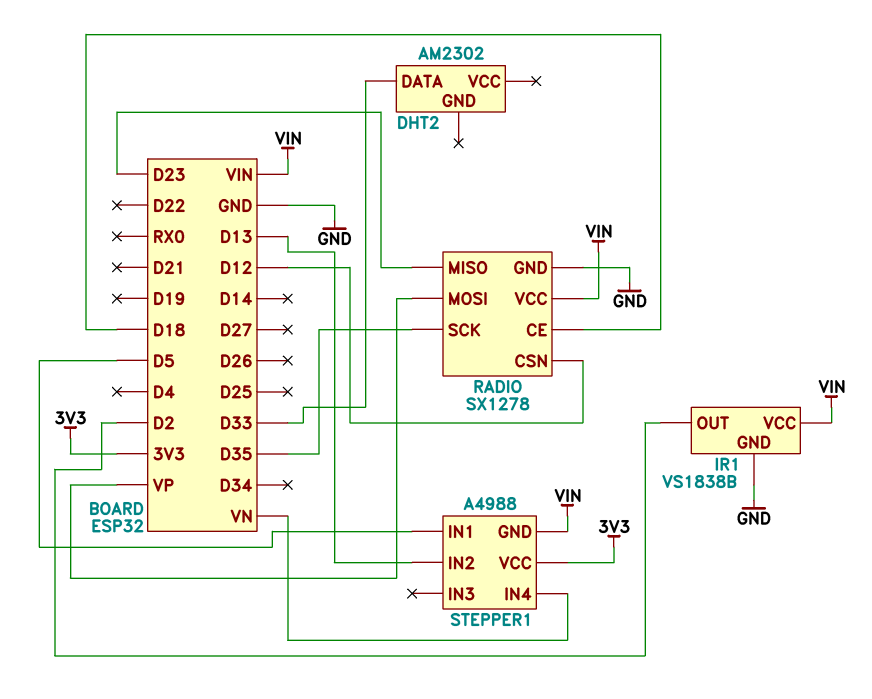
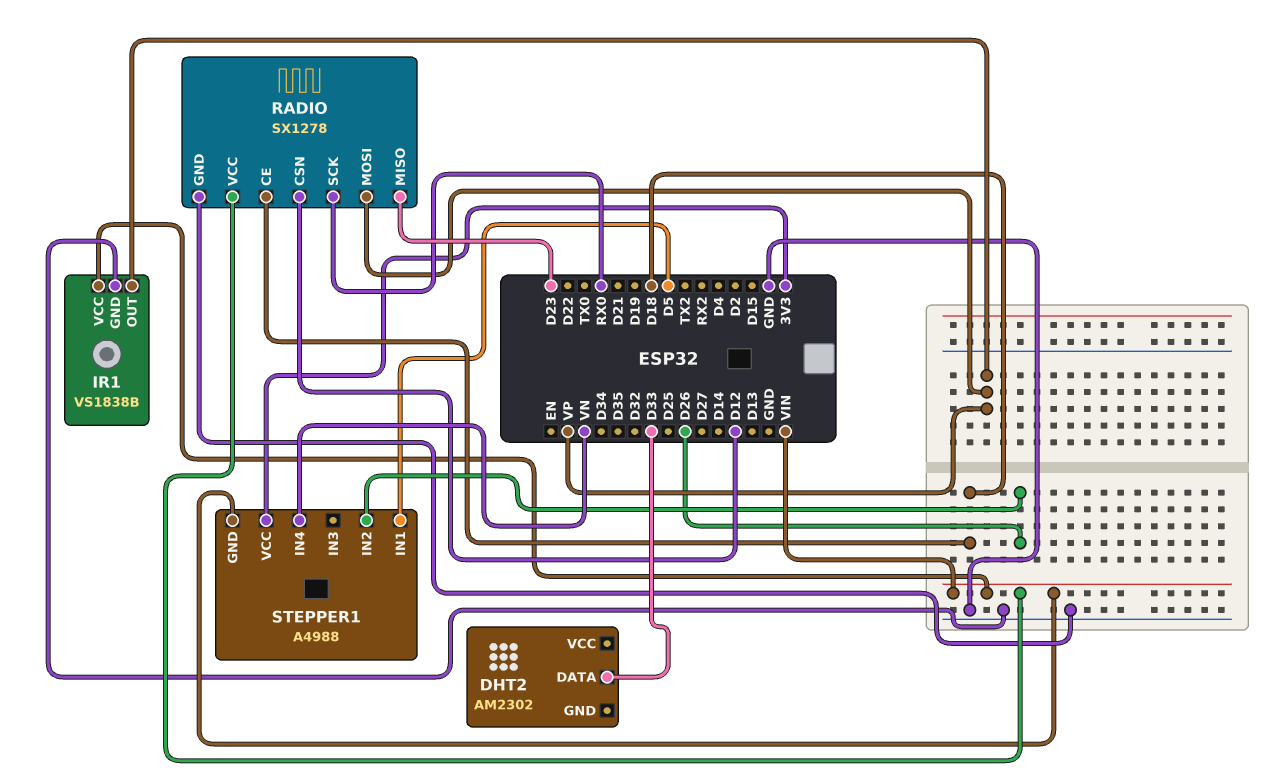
IR1 pin OUT: D2 -> VP
RADIO pin SCK: D35 -> RX0
STEPPER1 pin IN2: D13 -> D26

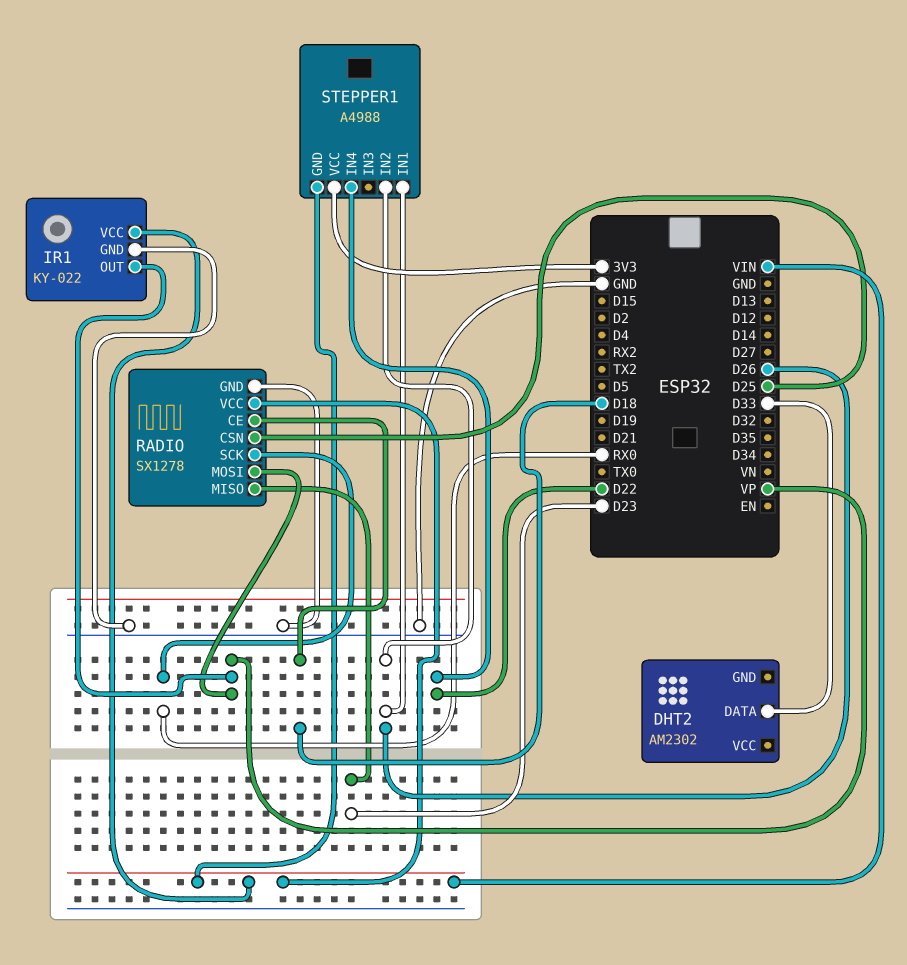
IR1: VS1838B -> KY-022
RADIO pin CSN: D12 -> D25
STEPPER1 pin IN1: D5 -> D26
STEPPER1 pin IN4: VN -> D22

